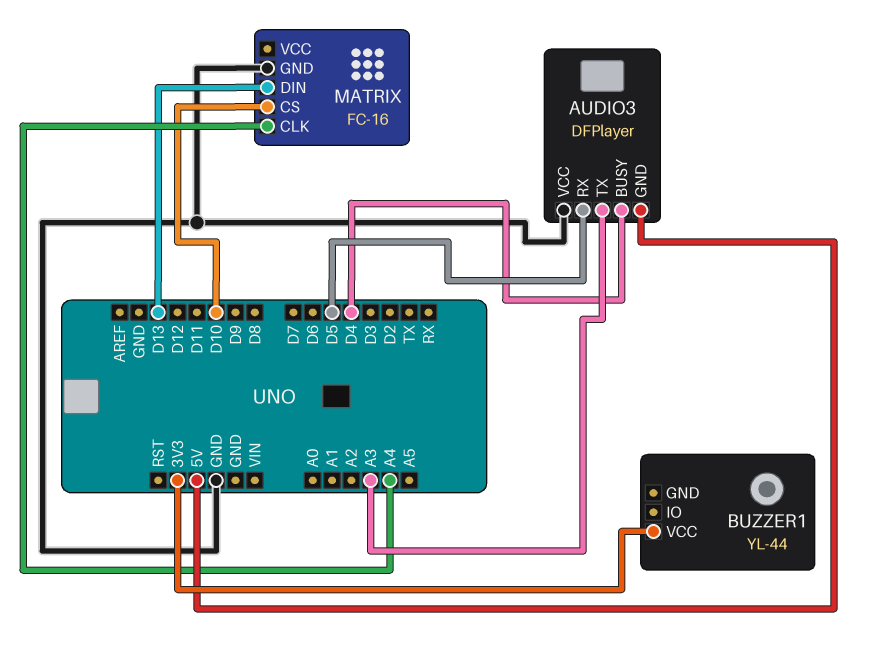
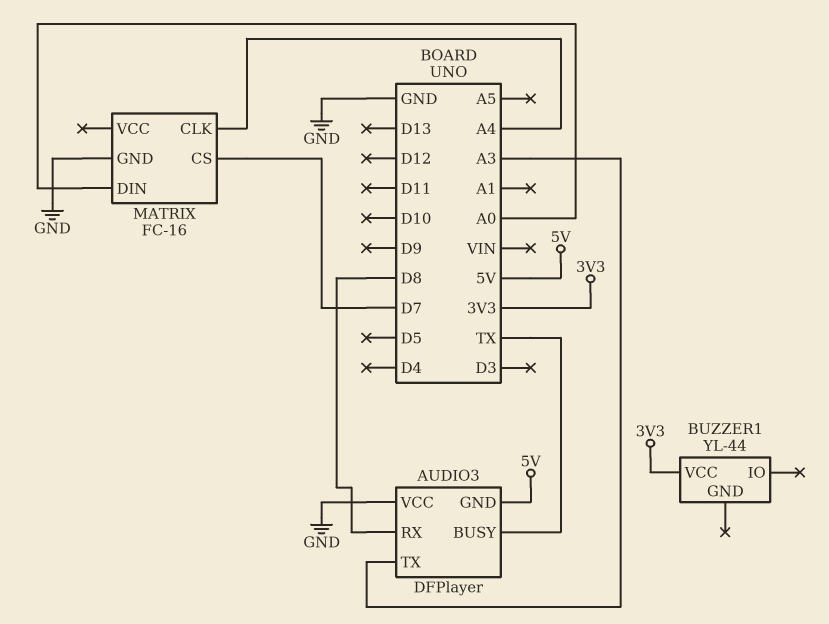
AUDIO3 pin BUSY: D4 -> TX
AUDIO3 pin RX: D5 -> D8
MATRIX pin CS: D10 -> D7
MATRIX pin DIN: D13 -> A0

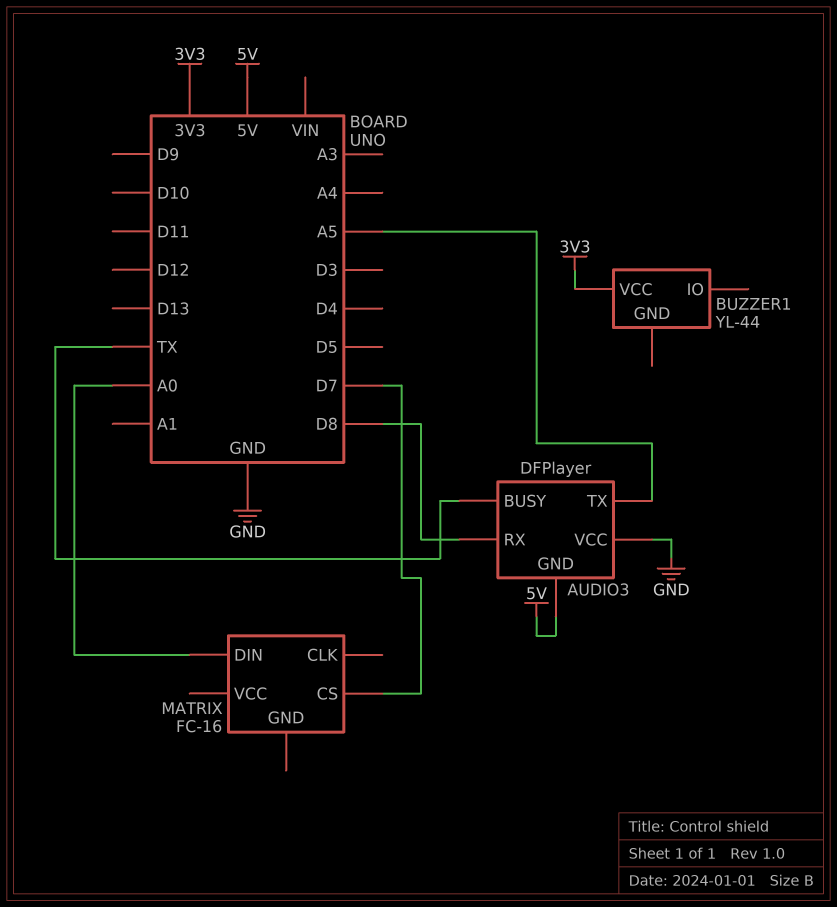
AUDIO3 pin TX: A3 -> A5
MATRIX pin CLK: A4 -> none
MATRIX pin GND: GND -> none

